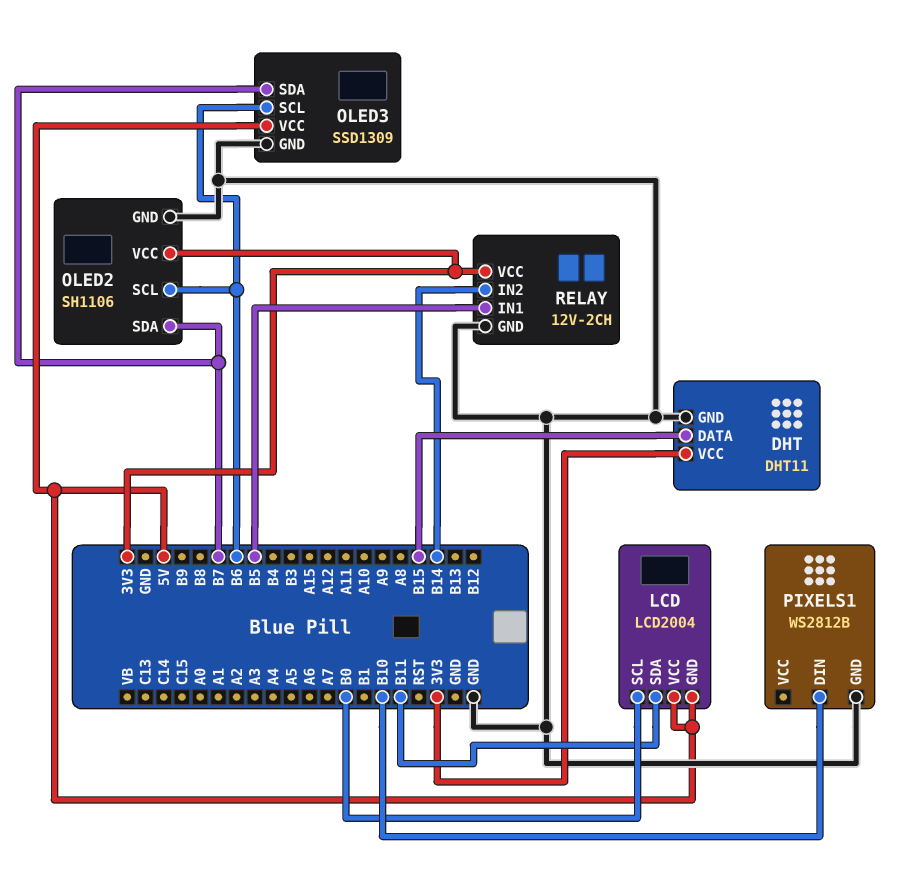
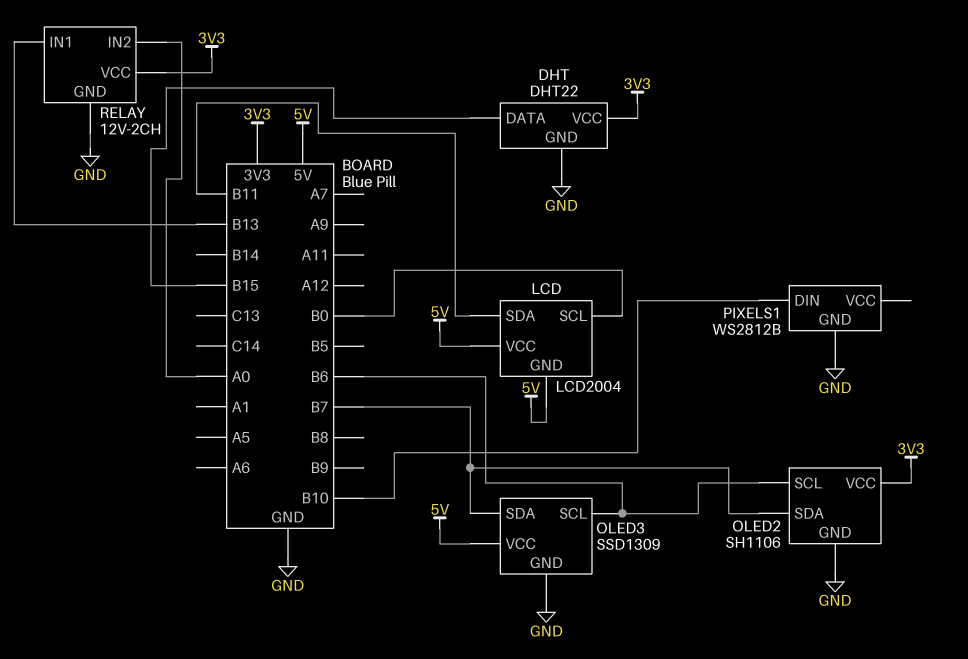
DHT: DHT11 -> DHT22
RELAY pin IN1: B5 -> B13
RELAY pin IN2: B14 -> A0

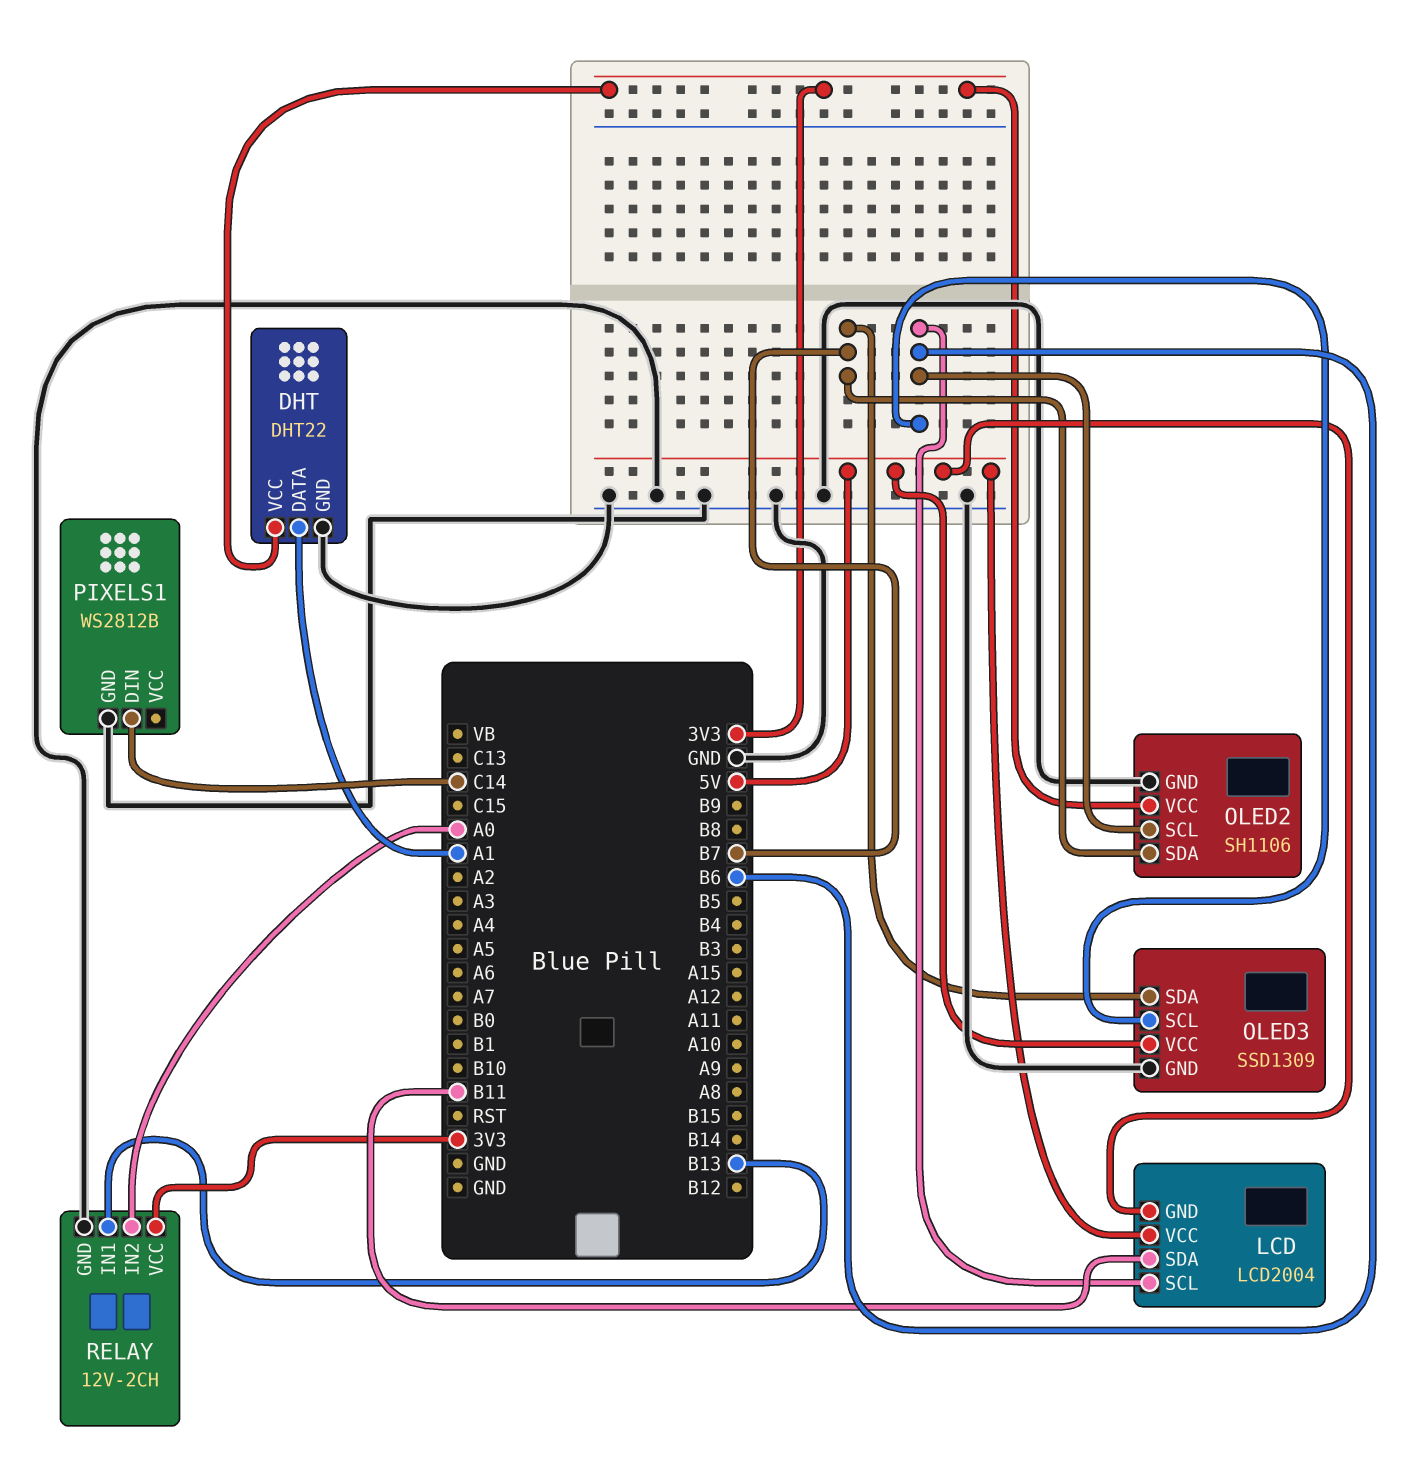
DHT pin DATA: B15 -> A1
LCD pin SCL: B0 -> B6
PIXELS1 pin DIN: B10 -> C14

